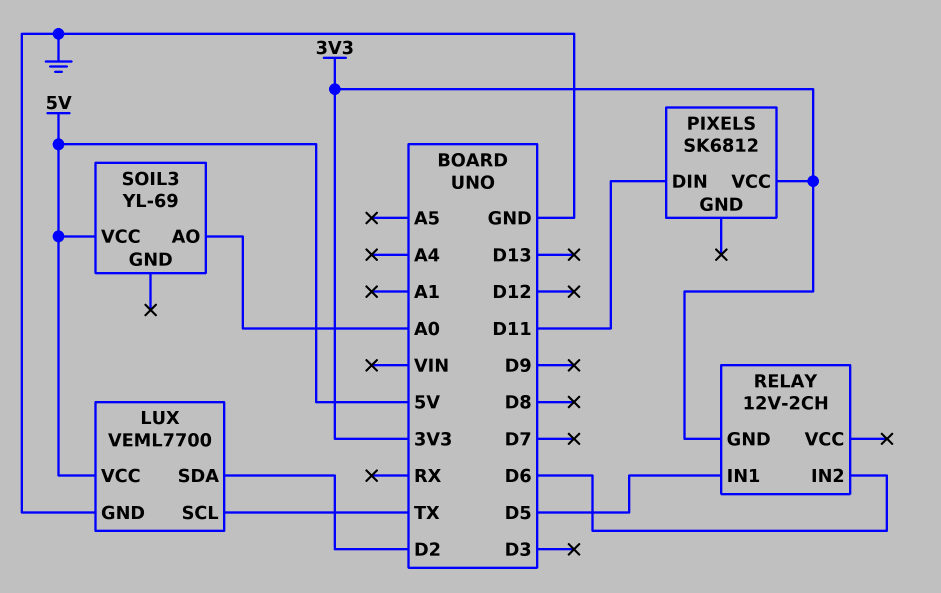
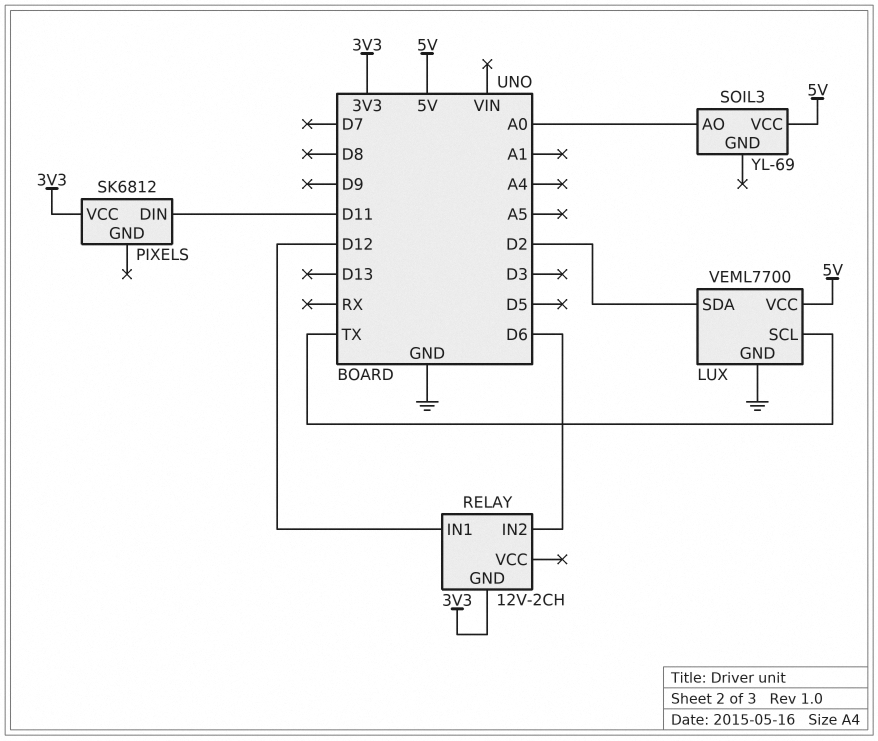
RELAY pin IN1: D5 -> D12

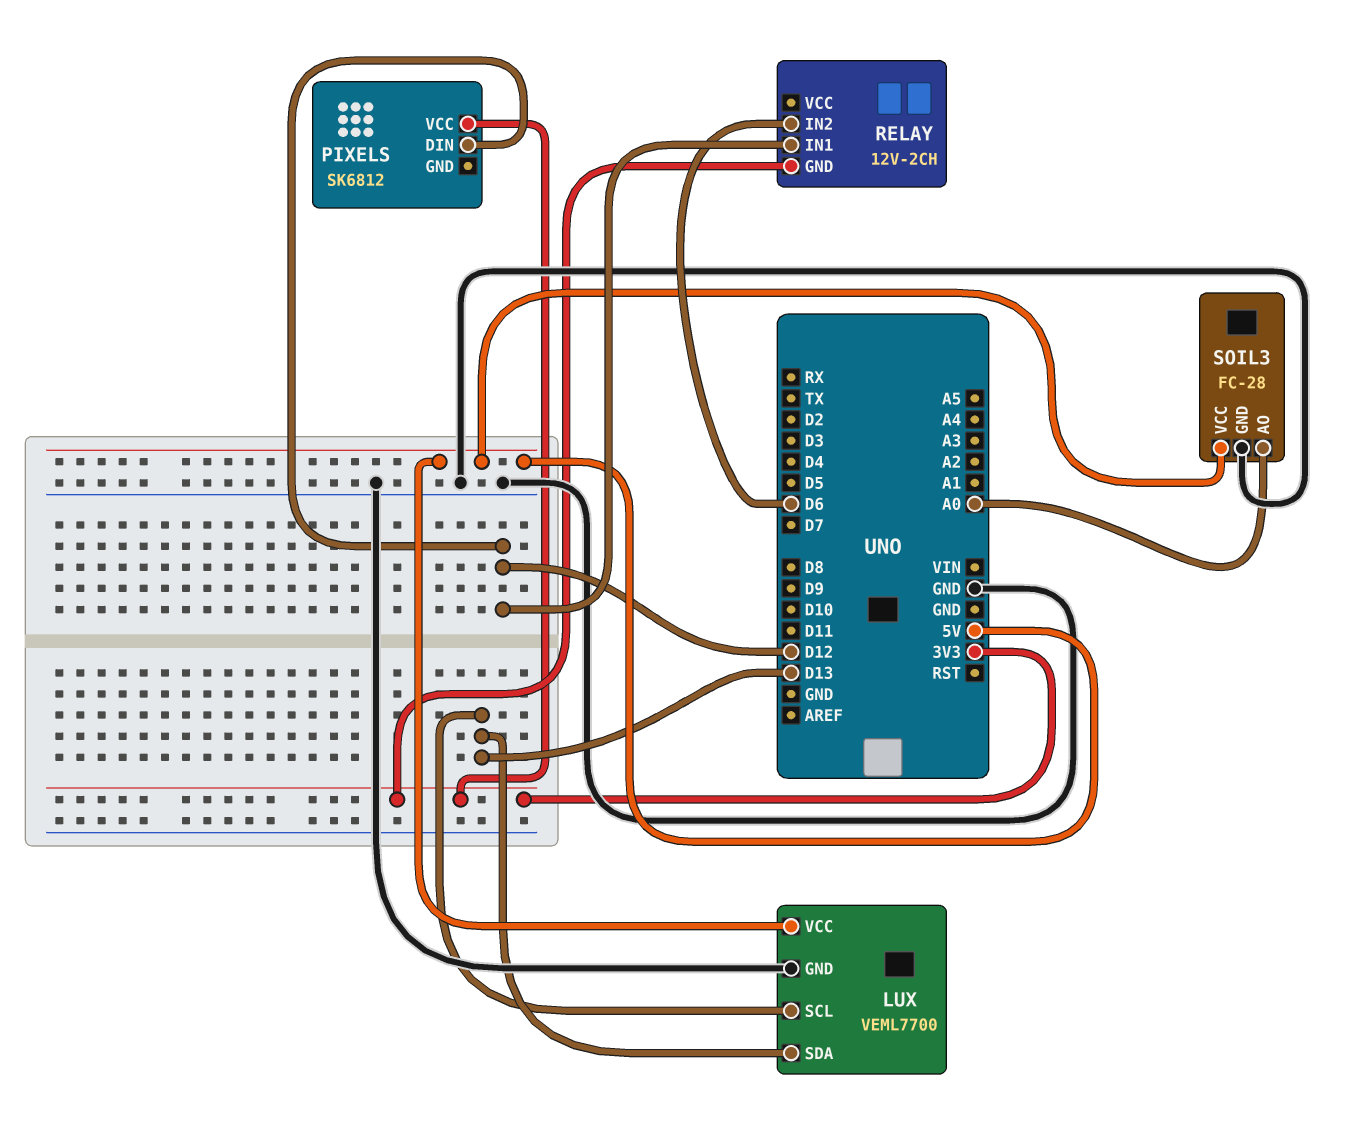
LUX pin SCL: TX -> D13
LUX pin SDA: D2 -> D13
PIXELS pin DIN: D11 -> D12
SOIL3: YL-69 -> FC-28
SOIL3 pin GND: none -> GND

